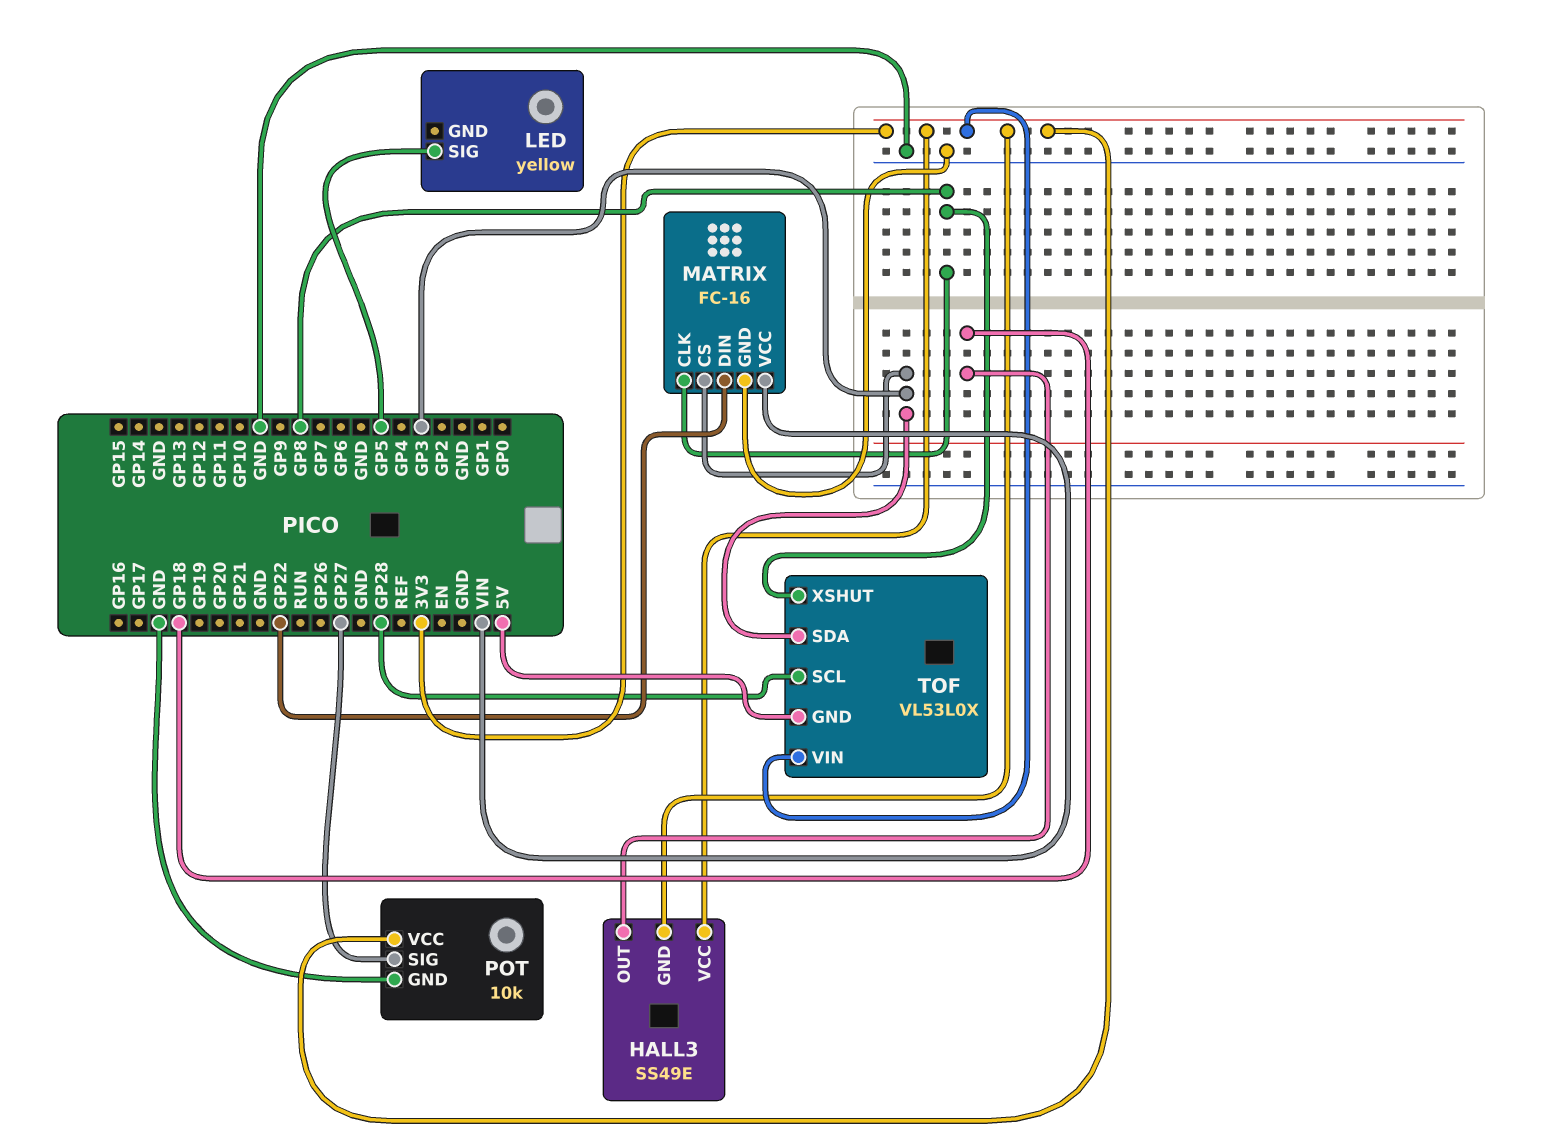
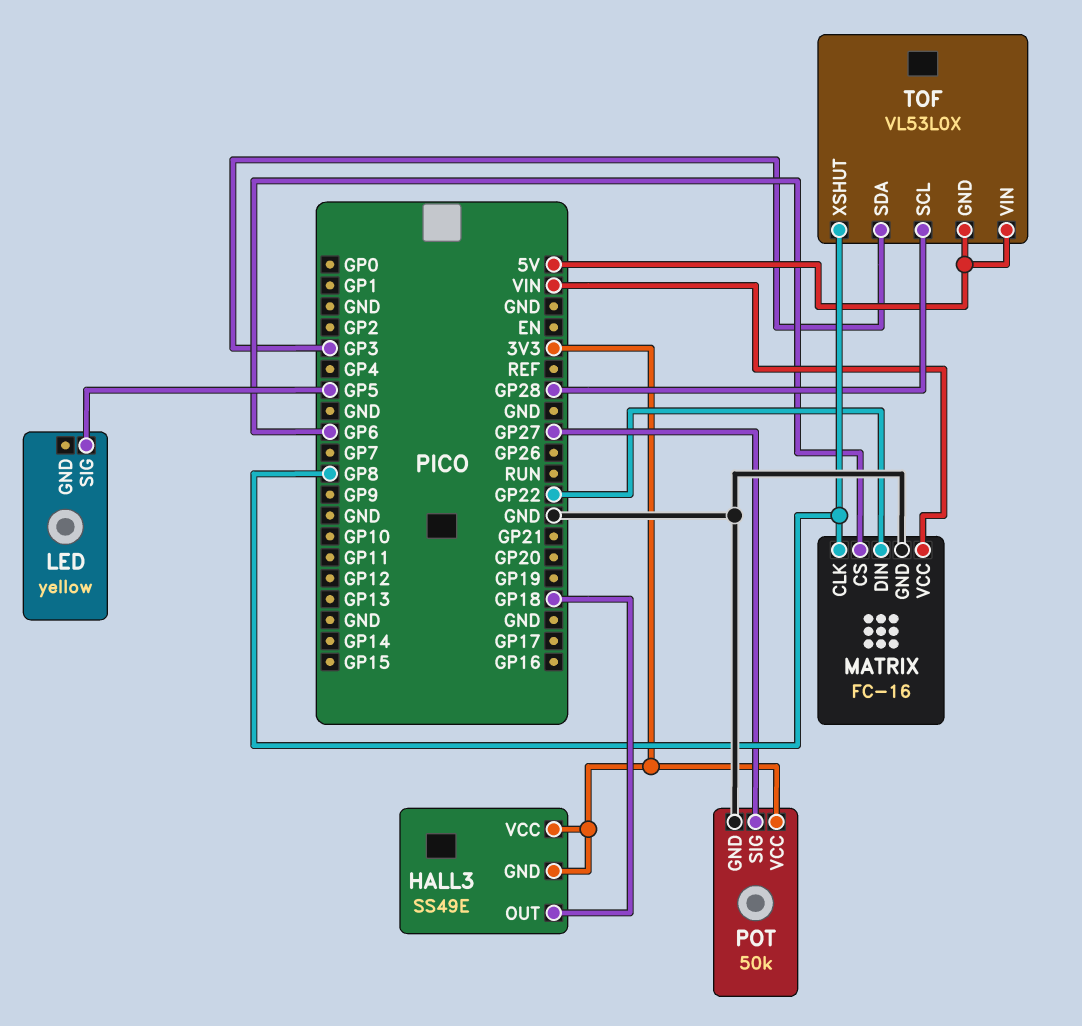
MATRIX pin CS: GP3 -> GP6
POT: 10k -> 50k
TOF pin VIN: 3V3 -> 5V

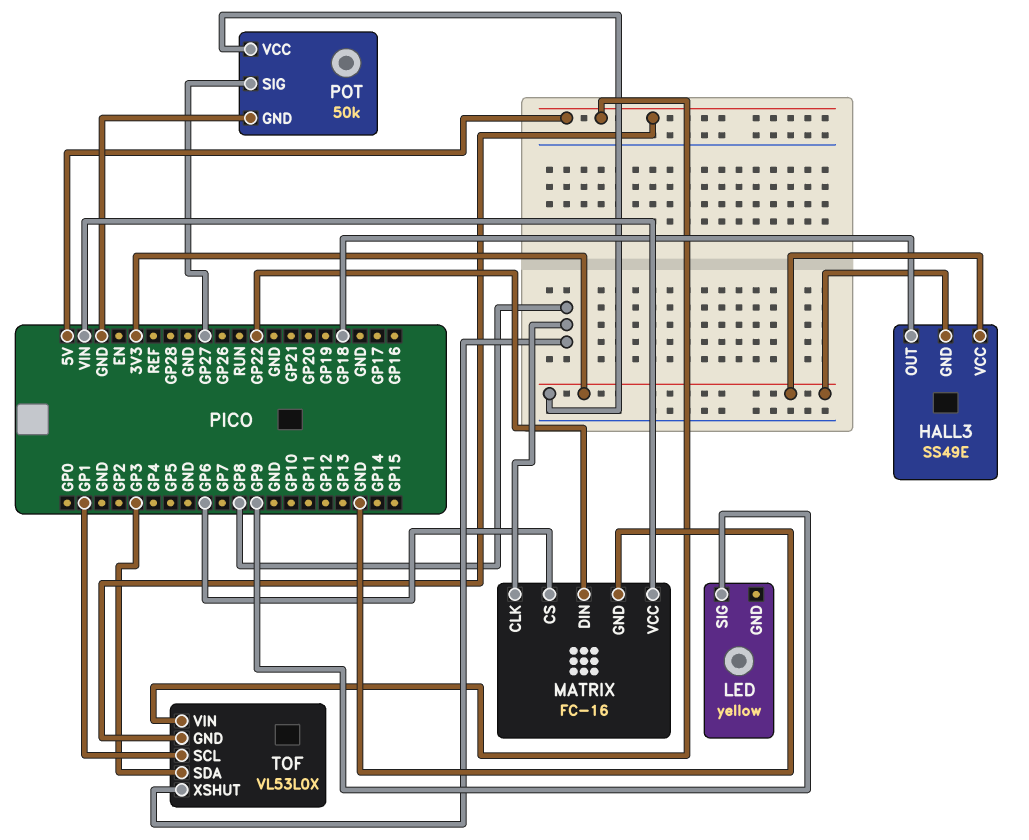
LED pin SIG: GP5 -> GP9
TOF pin SCL: GP28 -> GP1

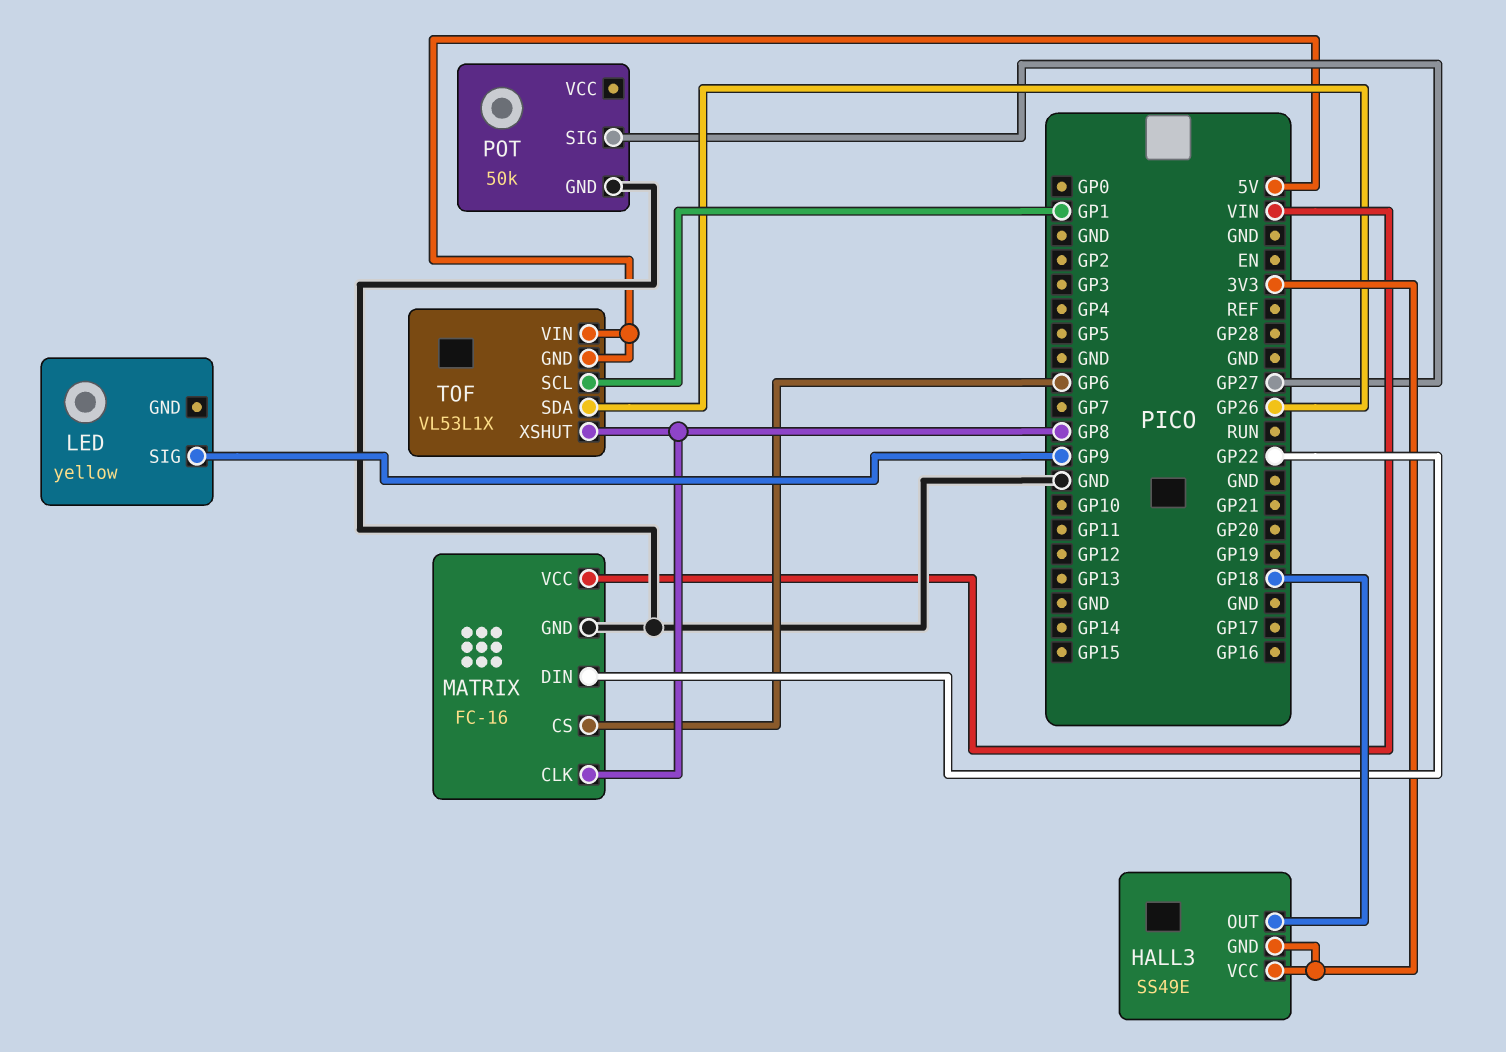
POT pin VCC: 3V3 -> none
TOF: VL53L0X -> VL53L1X
TOF pin SDA: GP3 -> GP26

